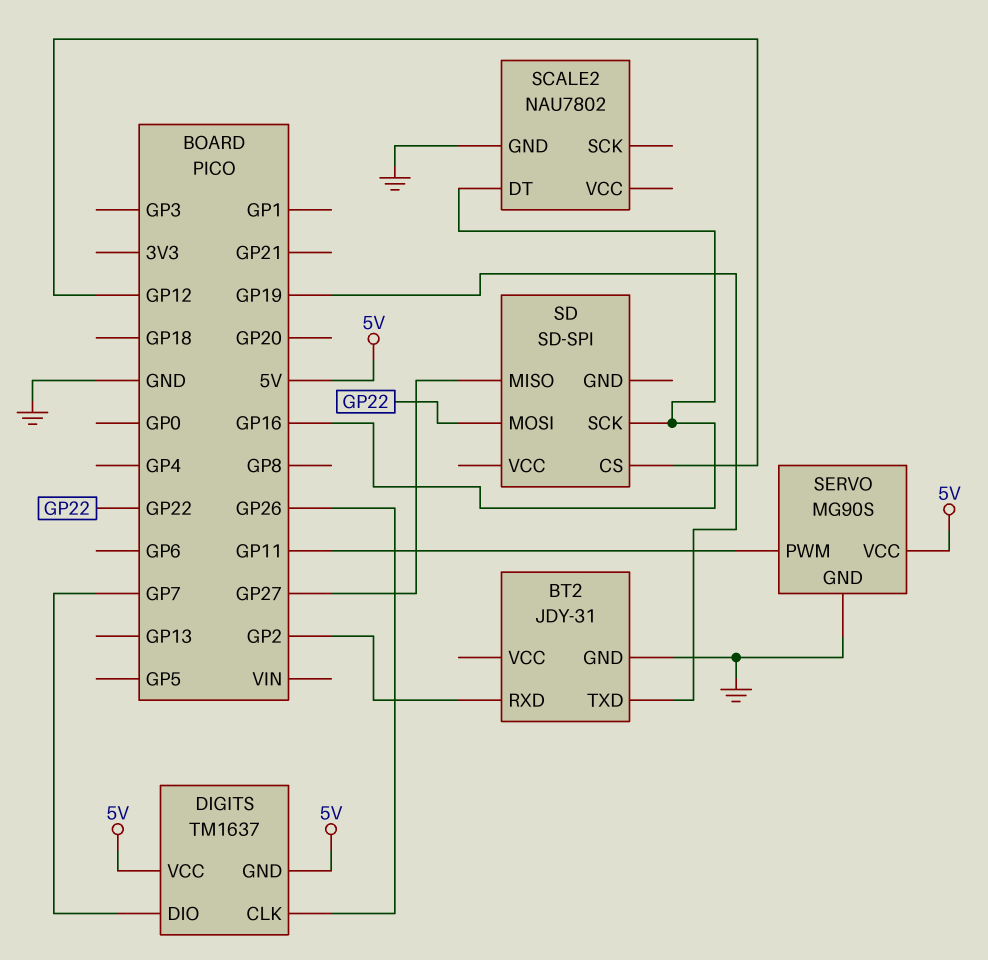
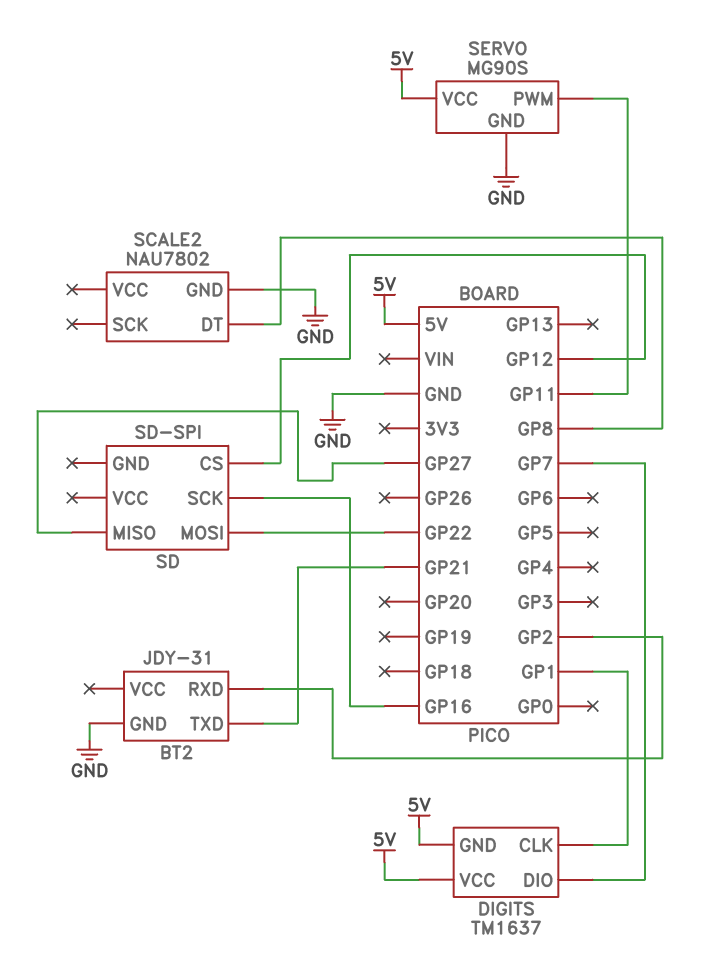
BT2 pin TXD: GP19 -> GP21
DIGITS pin CLK: GP26 -> GP1
SCALE2 pin DT: GP16 -> GP8

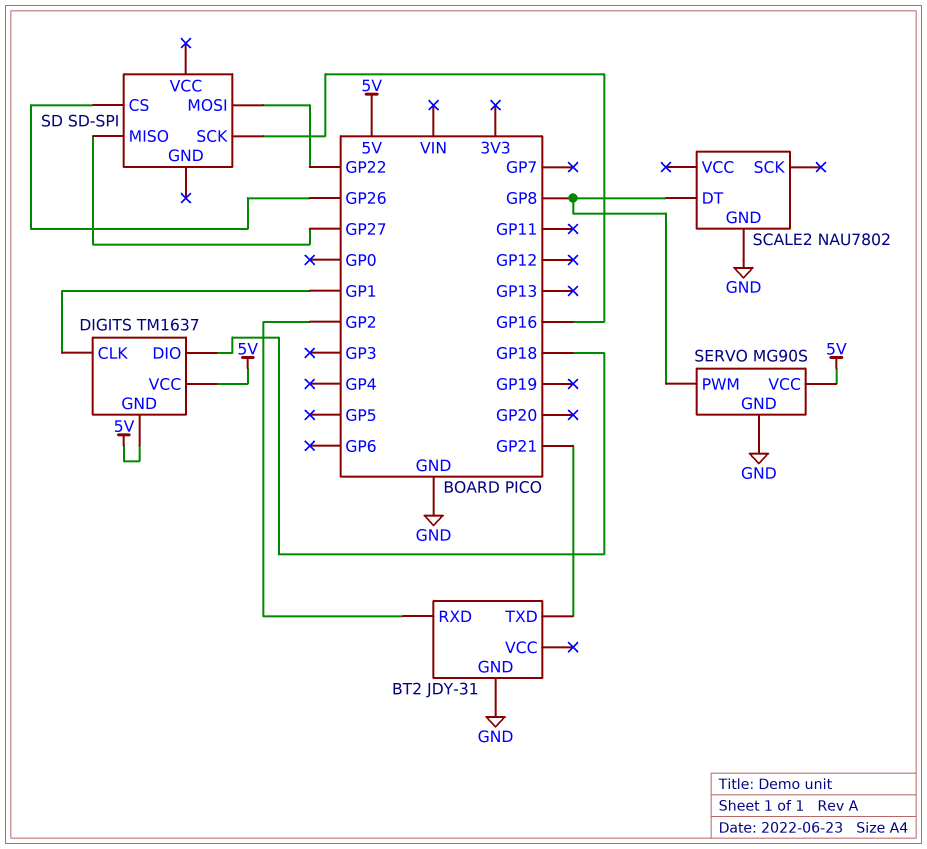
DIGITS pin DIO: GP7 -> GP18
SD pin CS: GP12 -> GP26
SERVO pin PWM: GP11 -> GP8

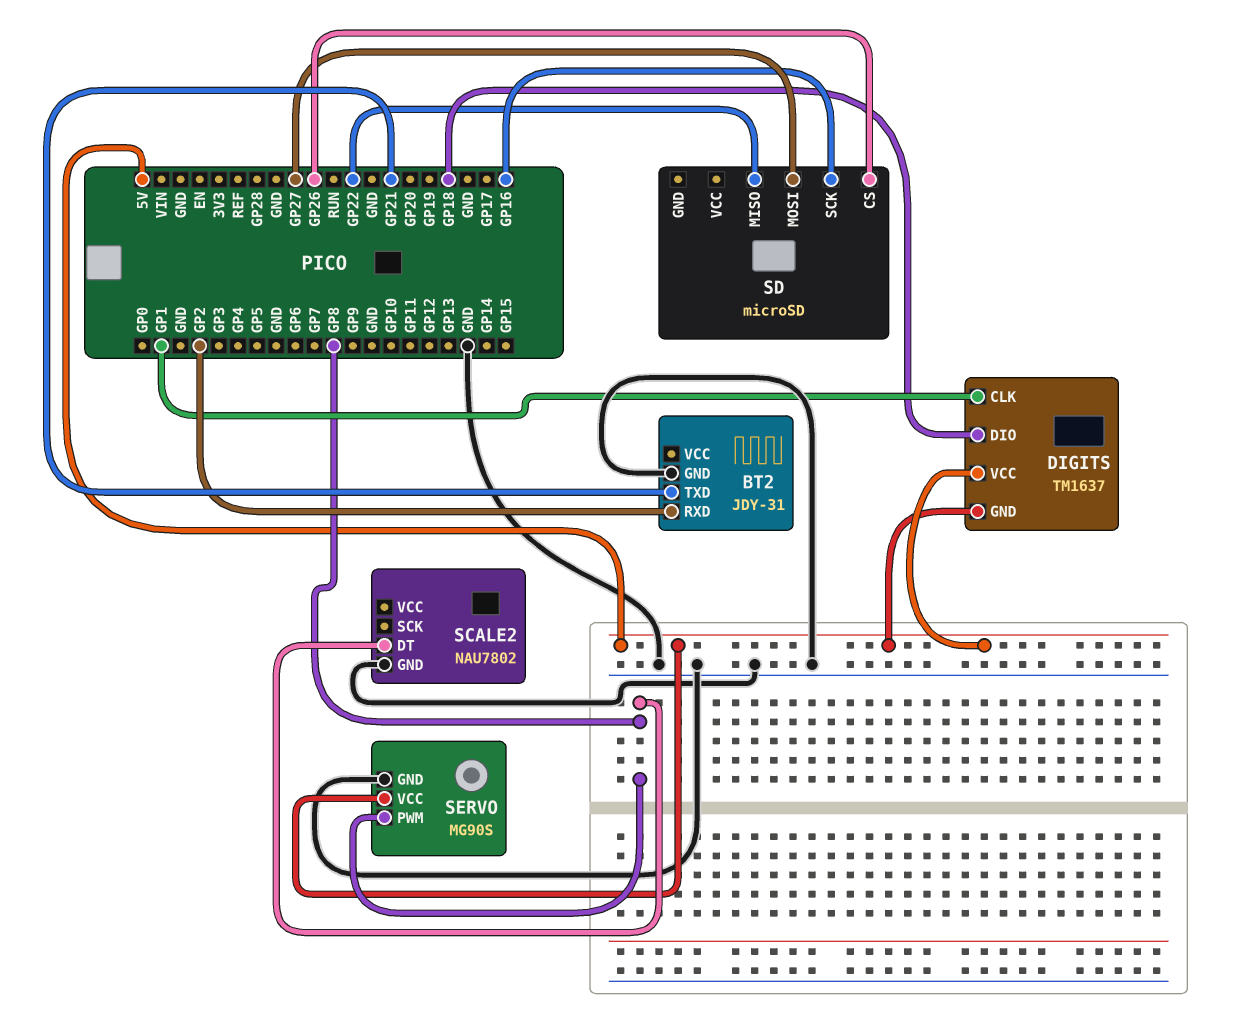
SD: SD-SPI -> microSD
SD pin MISO: GP27 -> GP22
SD pin MOSI: GP22 -> GP27

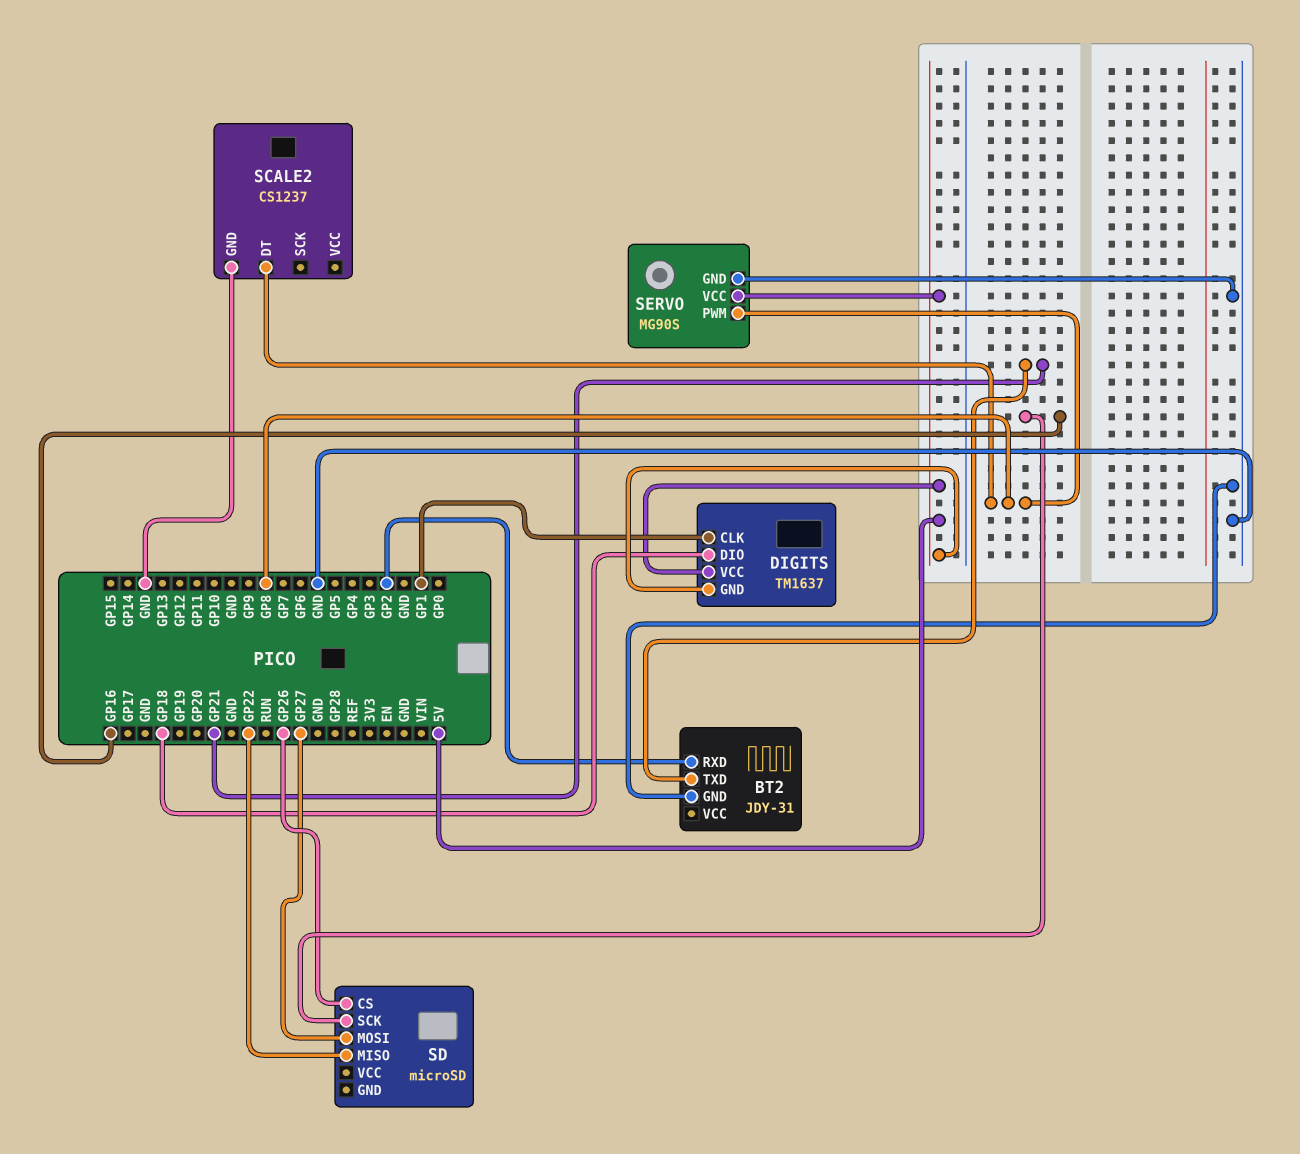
SCALE2: NAU7802 -> CS1237

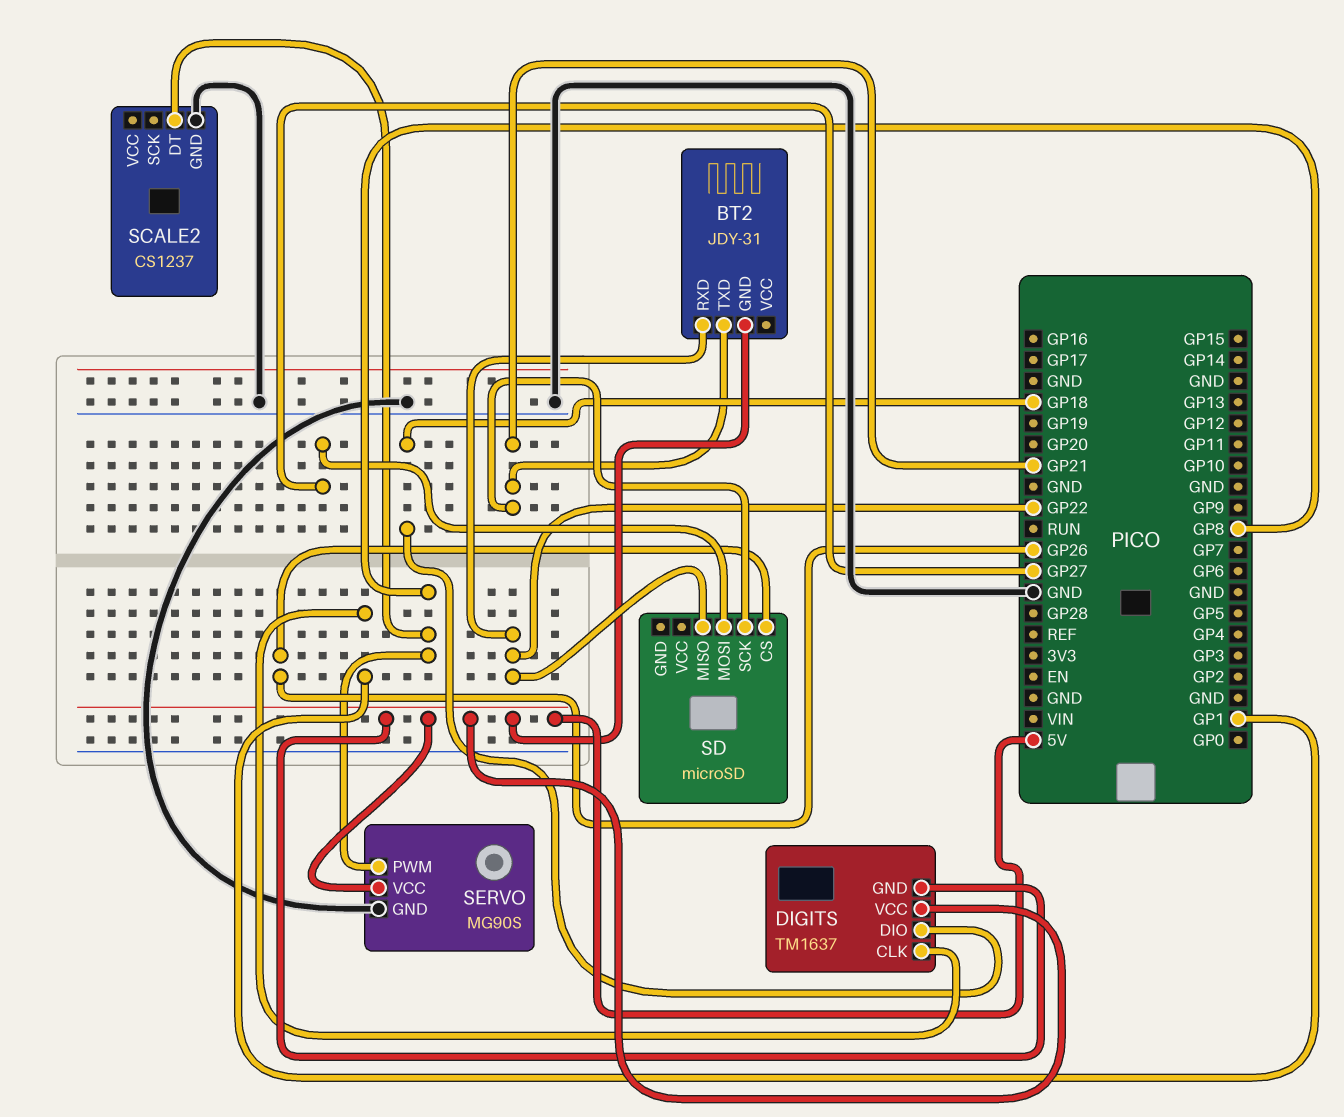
BT2 pin GND: GND -> 5V
BT2 pin RXD: GP2 -> GP22
SD pin SCK: GP16 -> GP21

